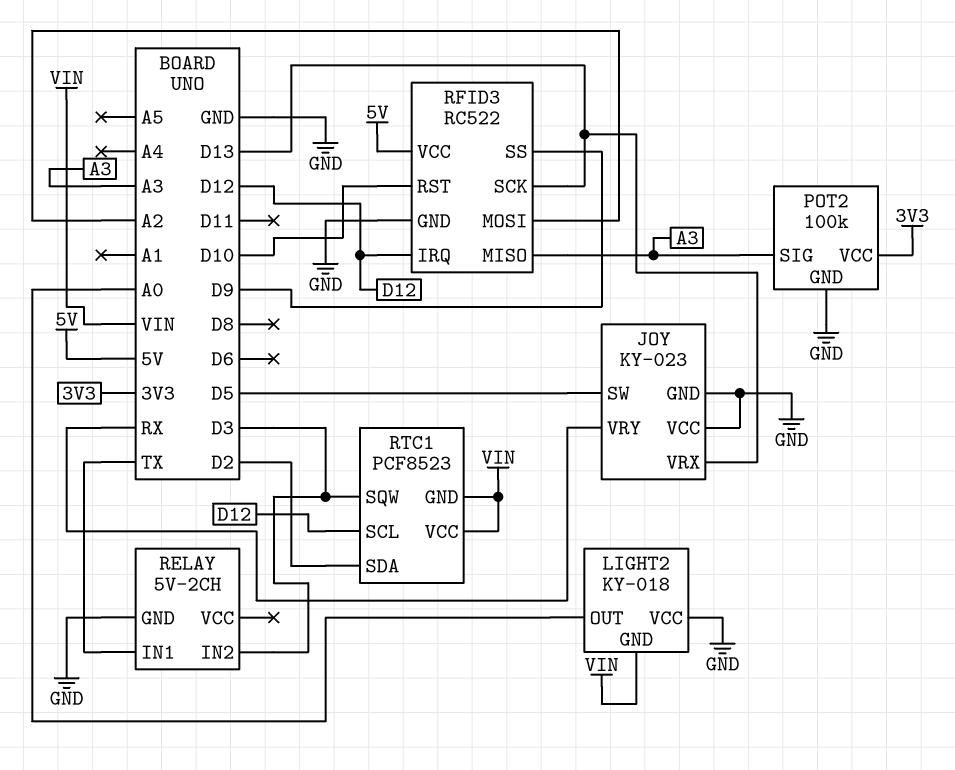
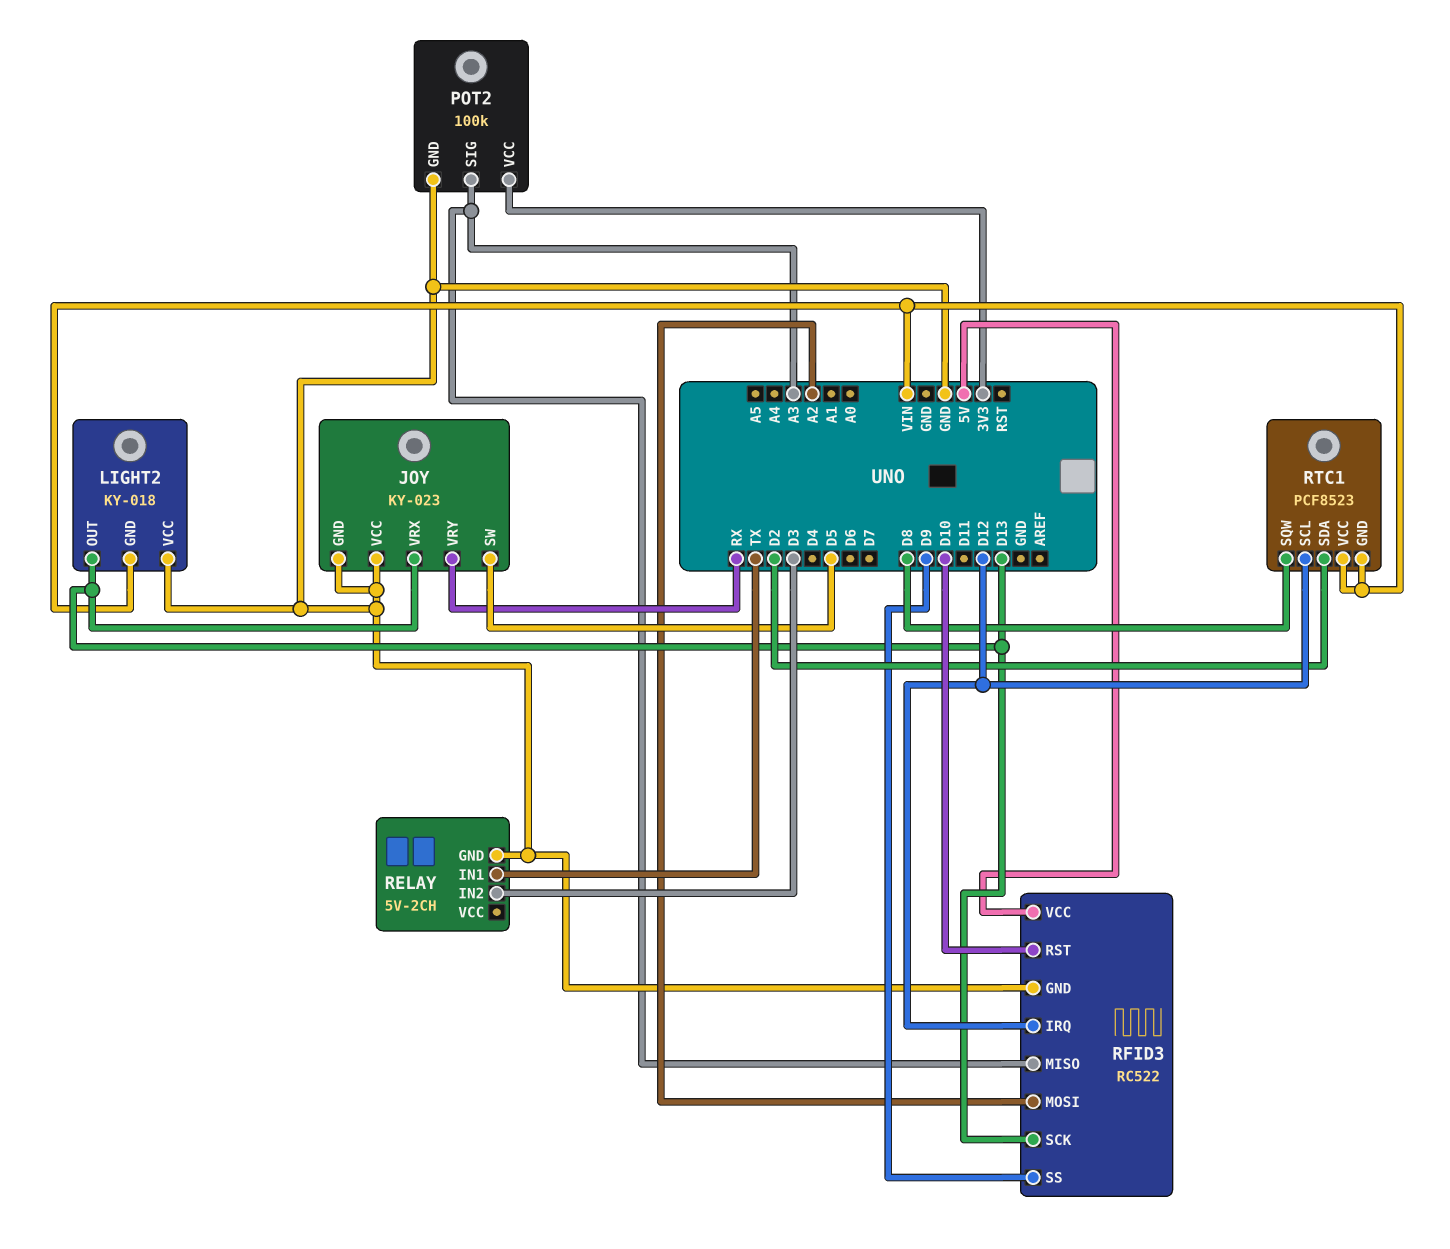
LIGHT2 pin OUT: A0 -> D13
RTC1 pin SQW: D3 -> D8

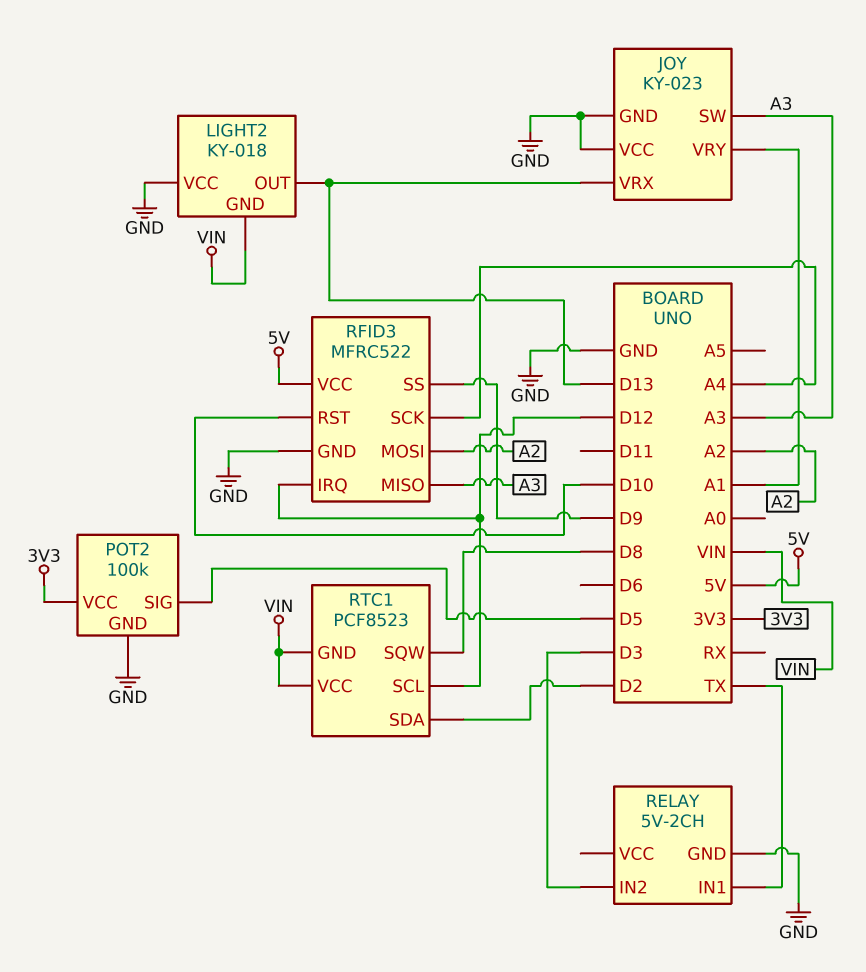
JOY pin SW: D5 -> A3
JOY pin VRY: RX -> A1
POT2 pin SIG: A3 -> D5
RFID3: RC522 -> MFRC522
RFID3 pin SCK: D13 -> A4

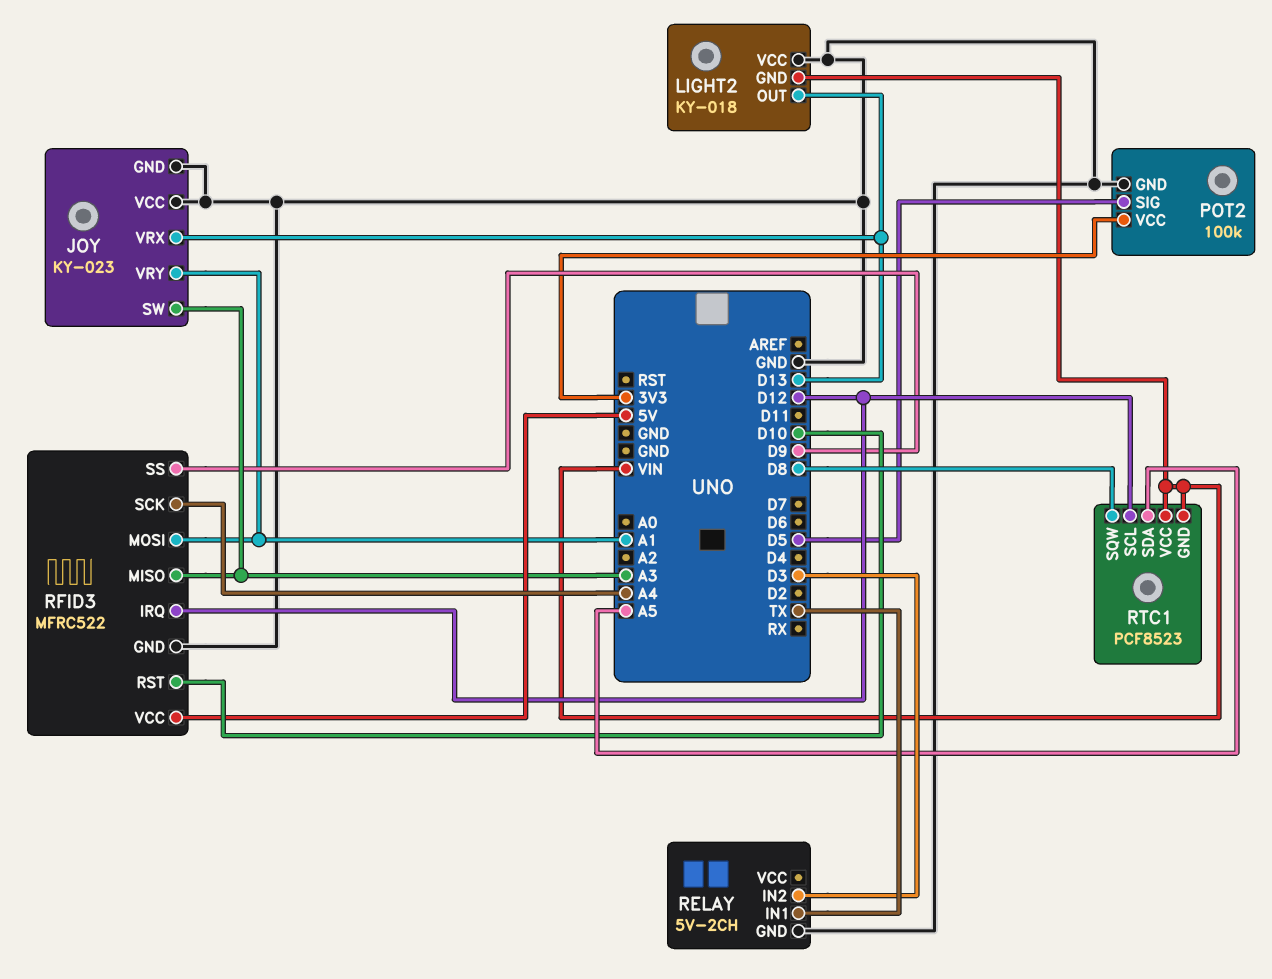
RFID3 pin MOSI: A2 -> A1
RTC1 pin SDA: D2 -> A5

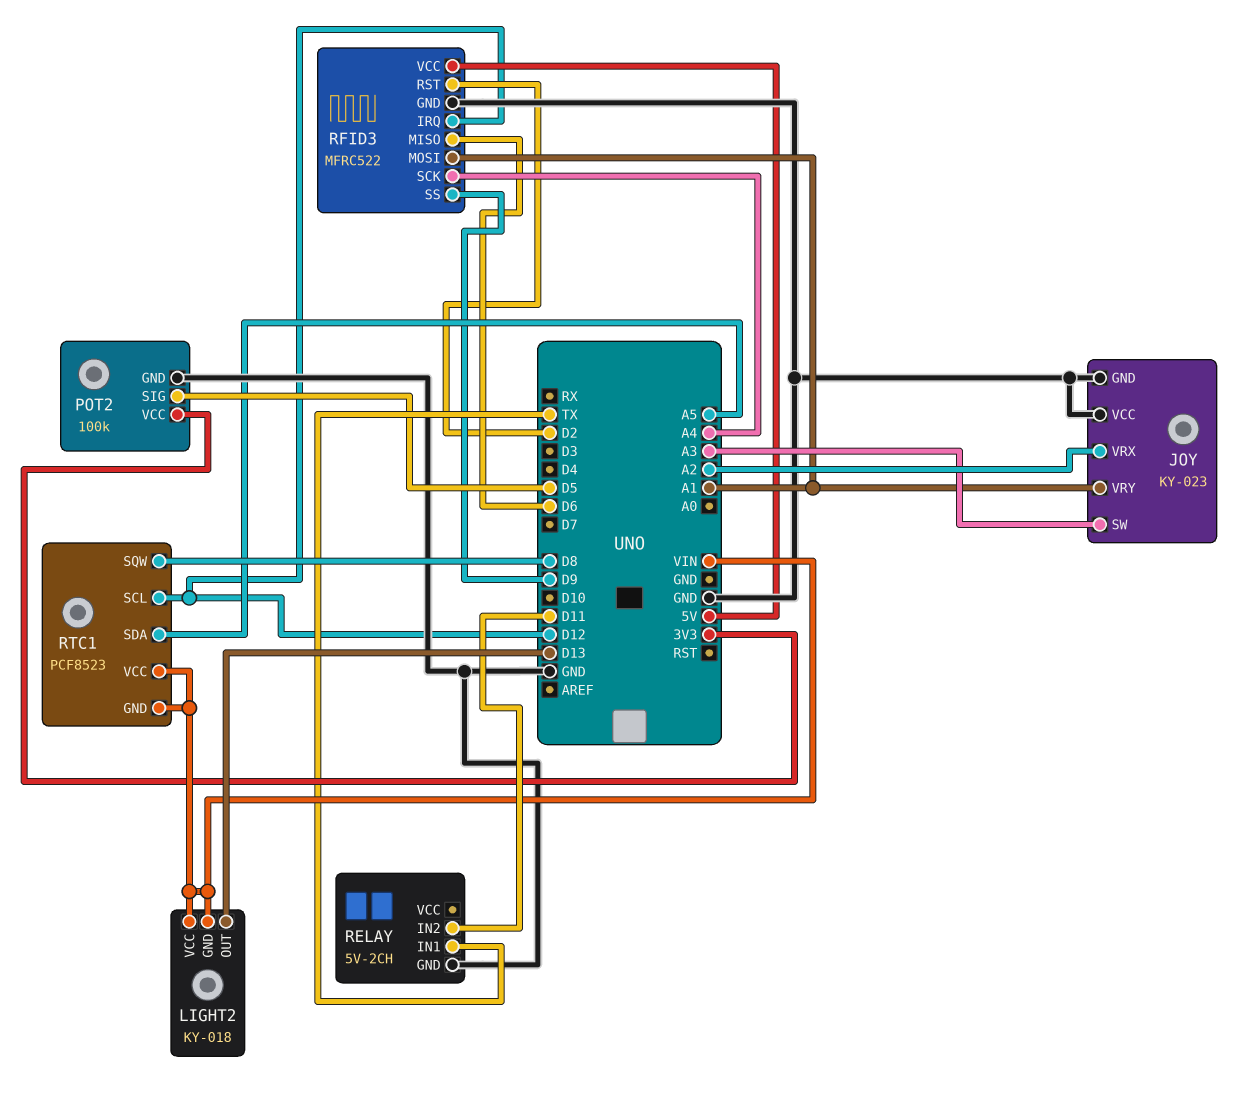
JOY pin VRX: D13 -> A2
LIGHT2 pin VCC: GND -> VIN
RELAY pin IN2: D3 -> D11
RFID3 pin MISO: A3 -> D6
RFID3 pin RST: D10 -> D2

